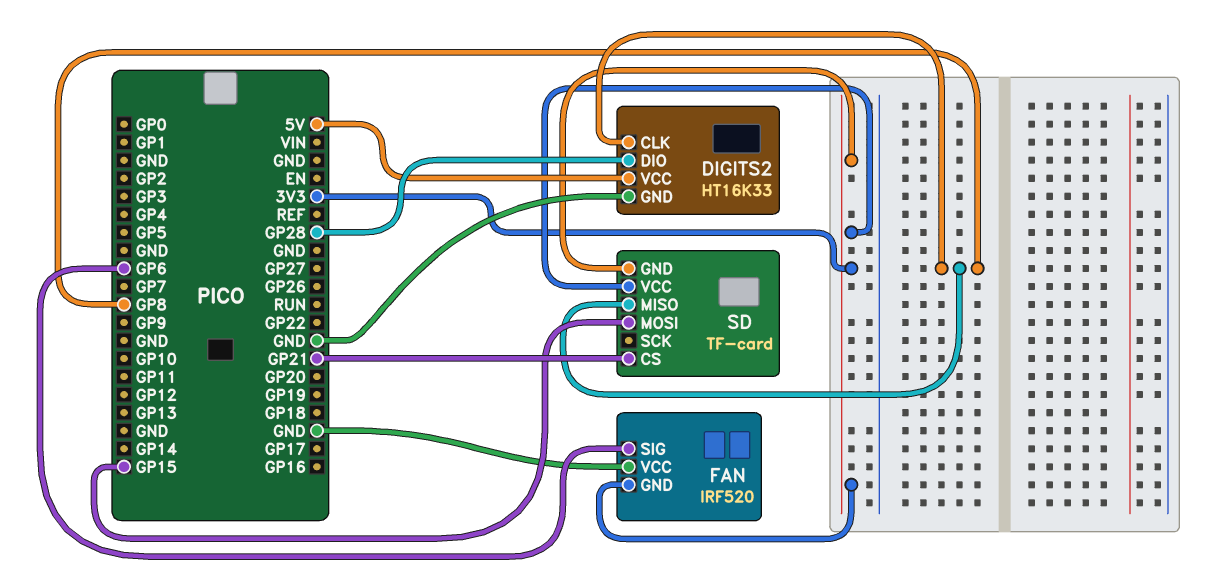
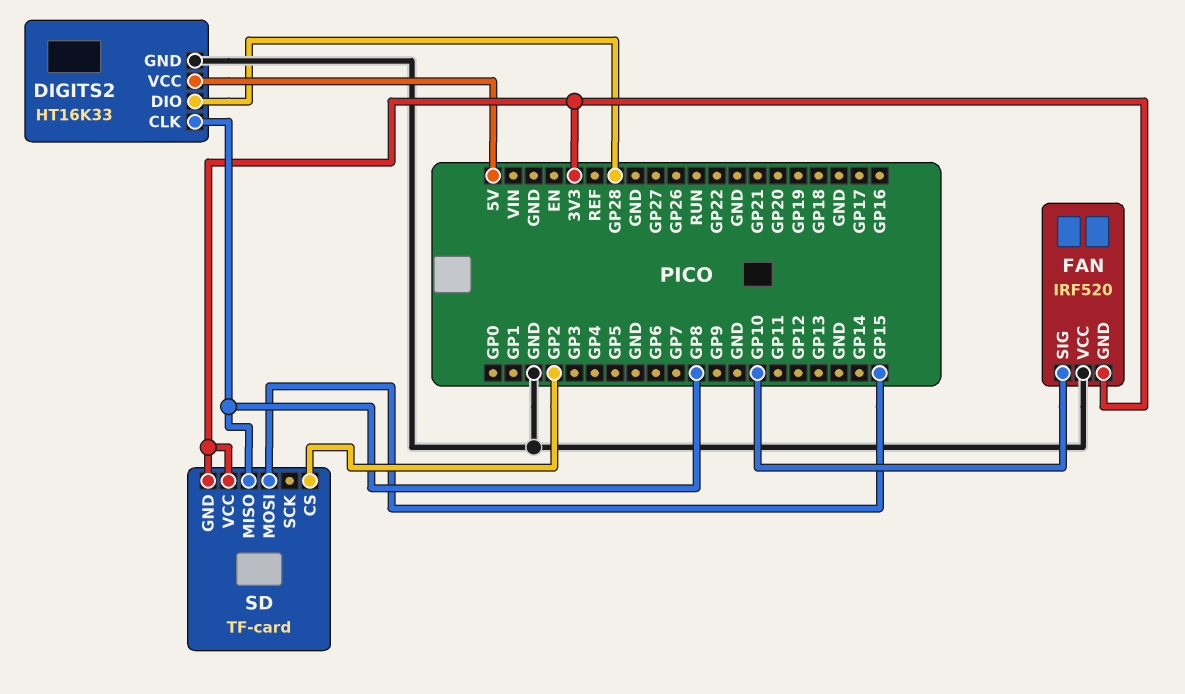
FAN pin SIG: GP6 -> GP10
SD pin CS: GP21 -> GP2

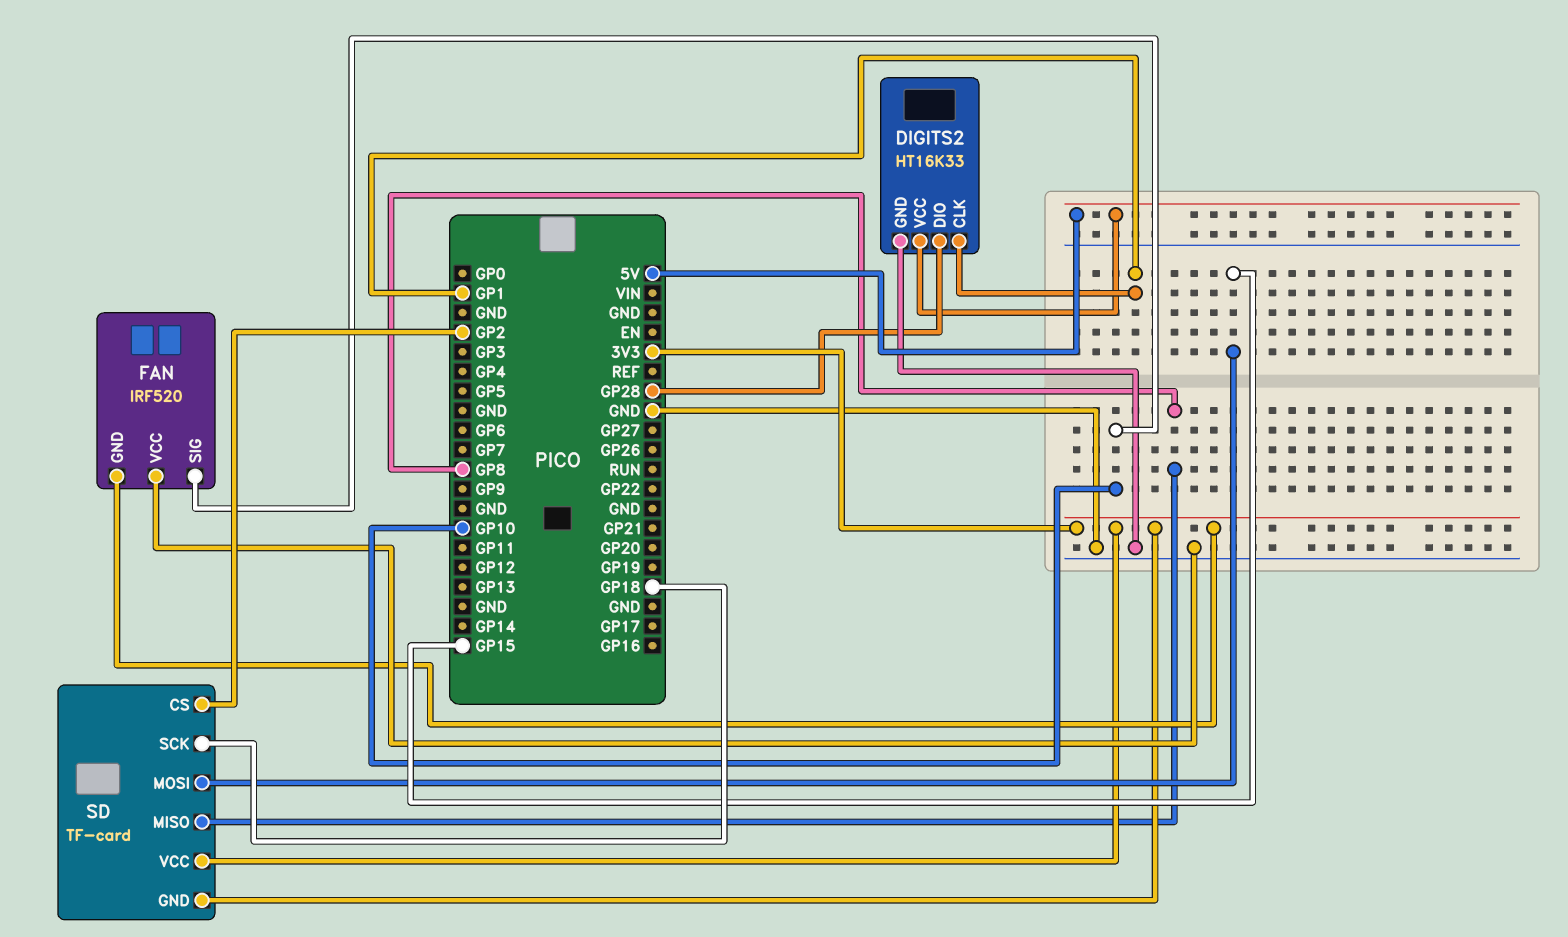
DIGITS2 pin CLK: GP8 -> GP1
SD pin SCK: none -> GP18

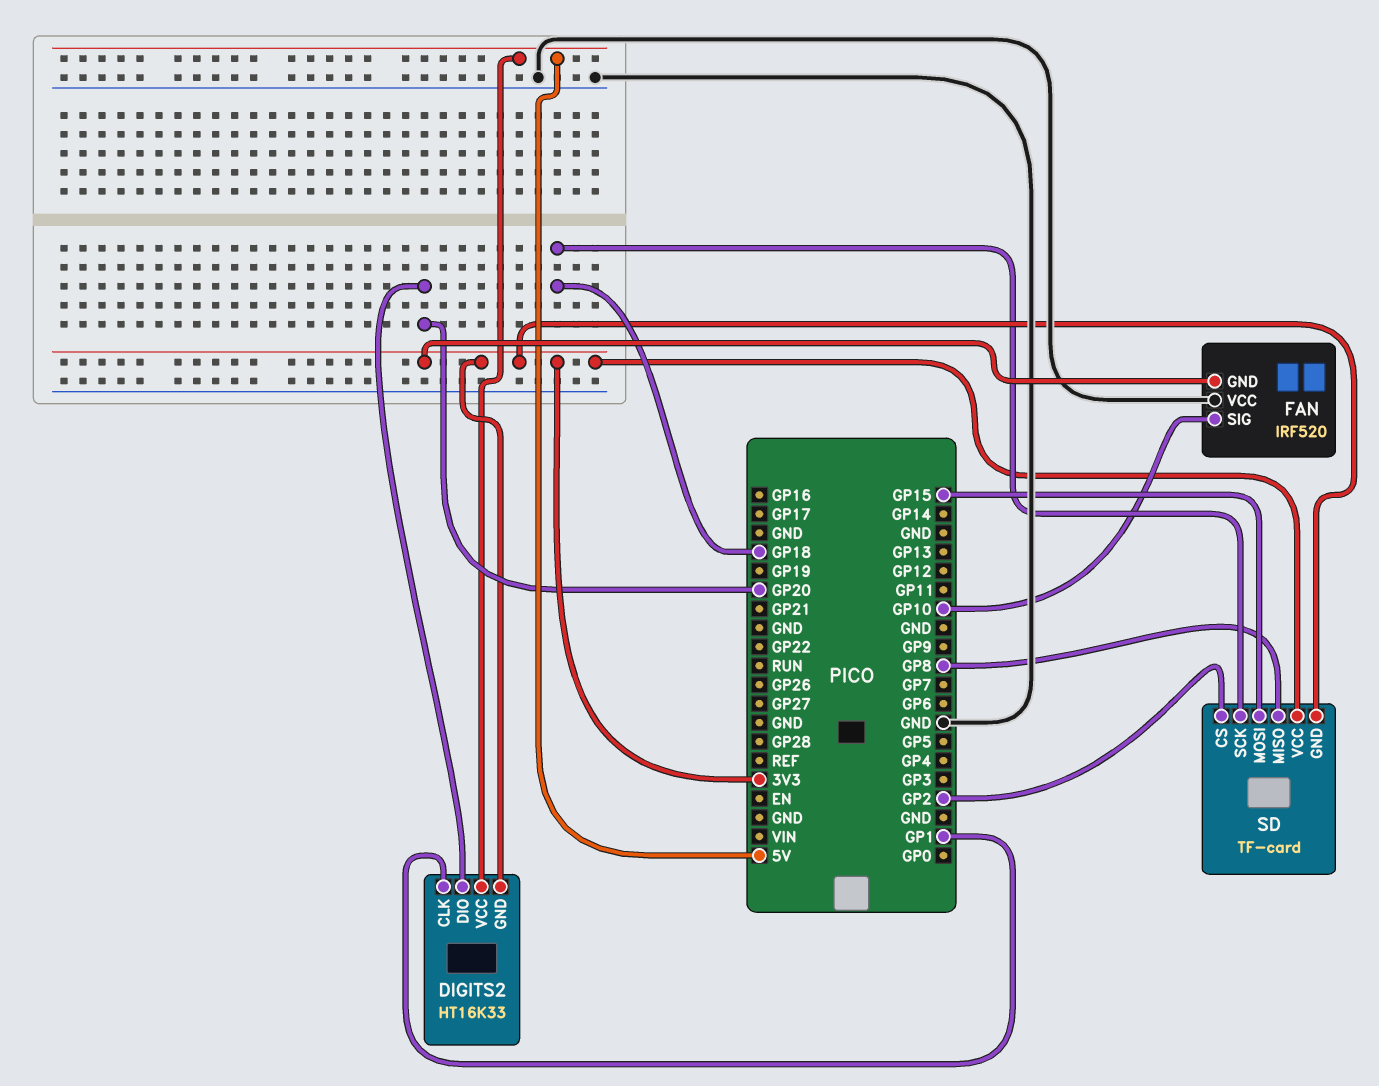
DIGITS2 pin DIO: GP28 -> GP20
DIGITS2 pin GND: GND -> 3V3

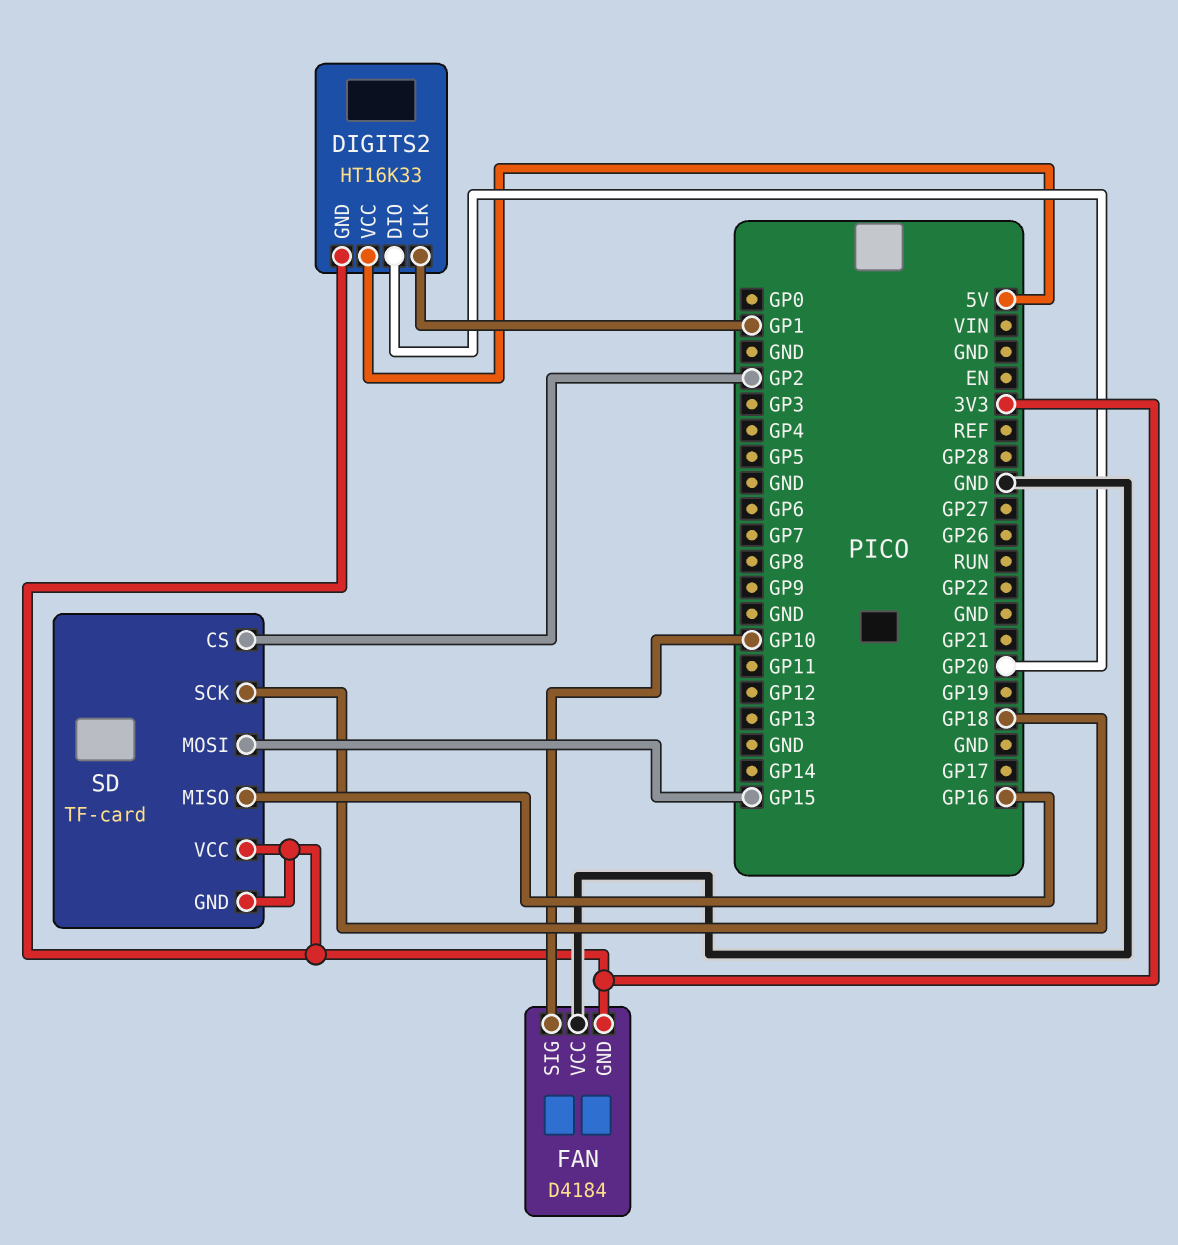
FAN: IRF520 -> D4184
SD pin MISO: GP8 -> GP16

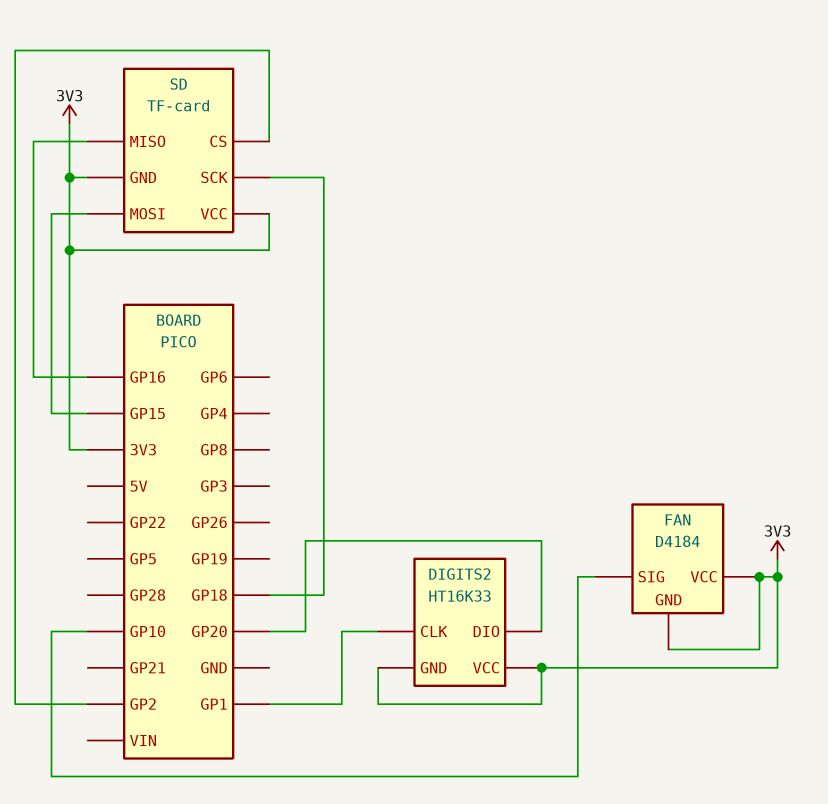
DIGITS2 pin VCC: 5V -> 3V3
FAN pin VCC: GND -> 3V3

